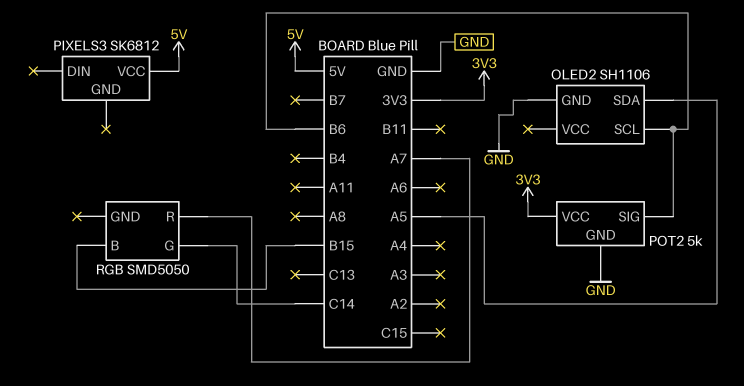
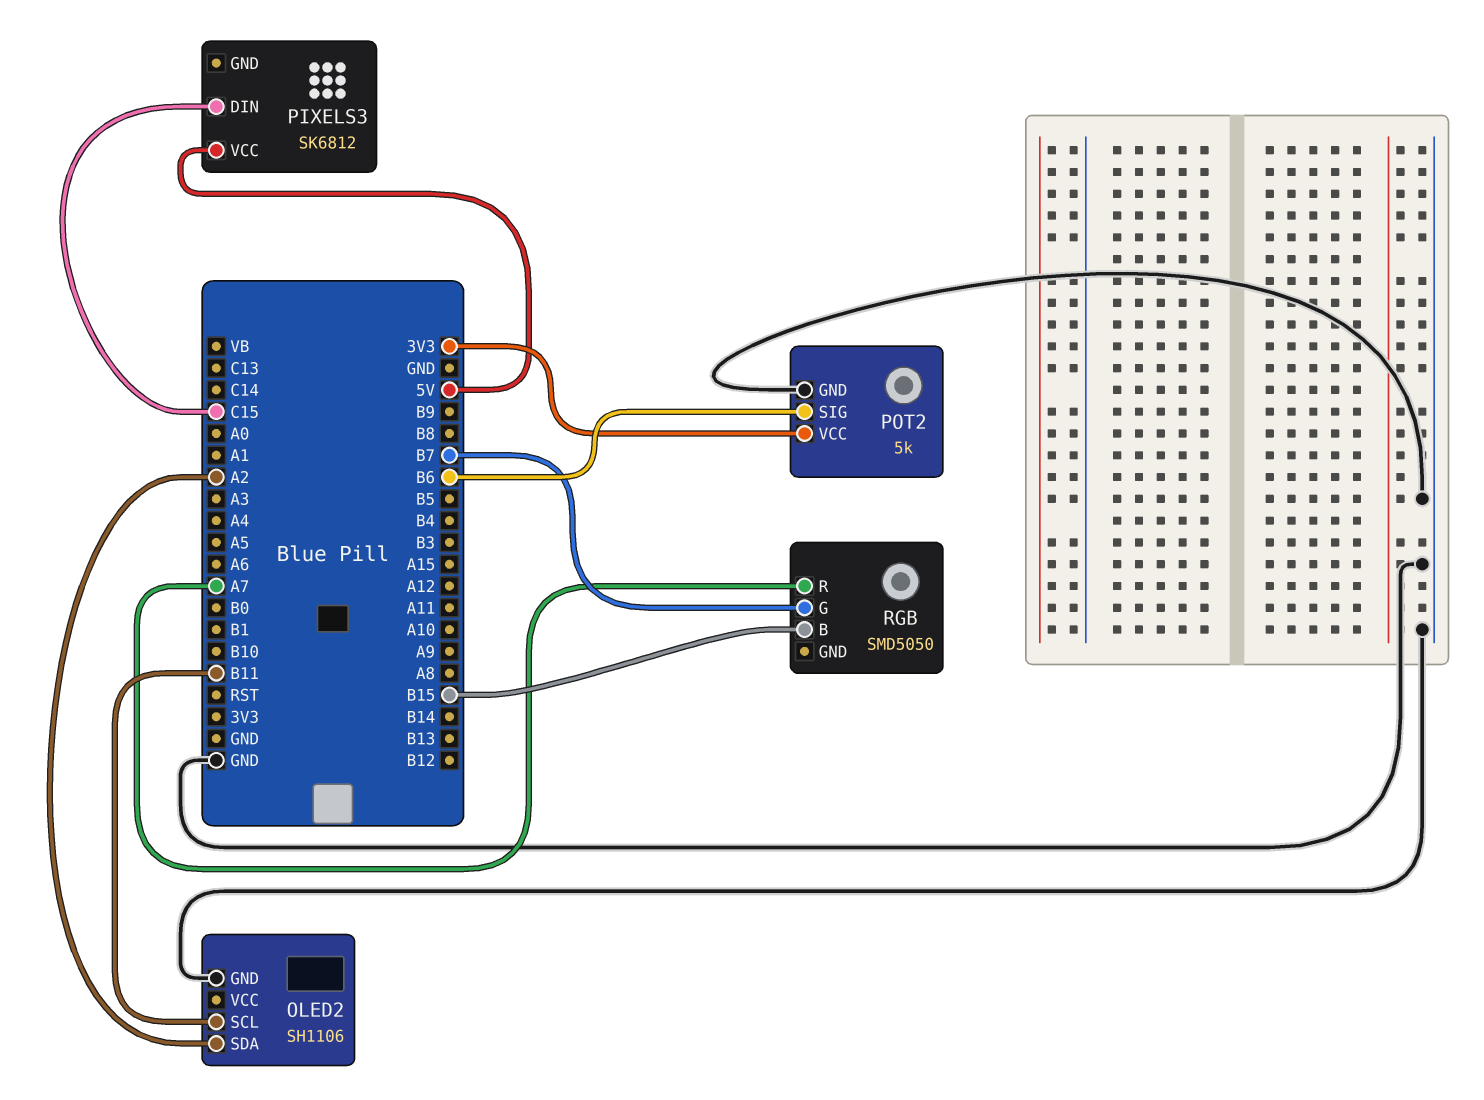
OLED2 pin SCL: B6 -> B11
OLED2 pin SDA: A5 -> A2
PIXELS3 pin DIN: none -> C15
RGB pin G: C14 -> B7

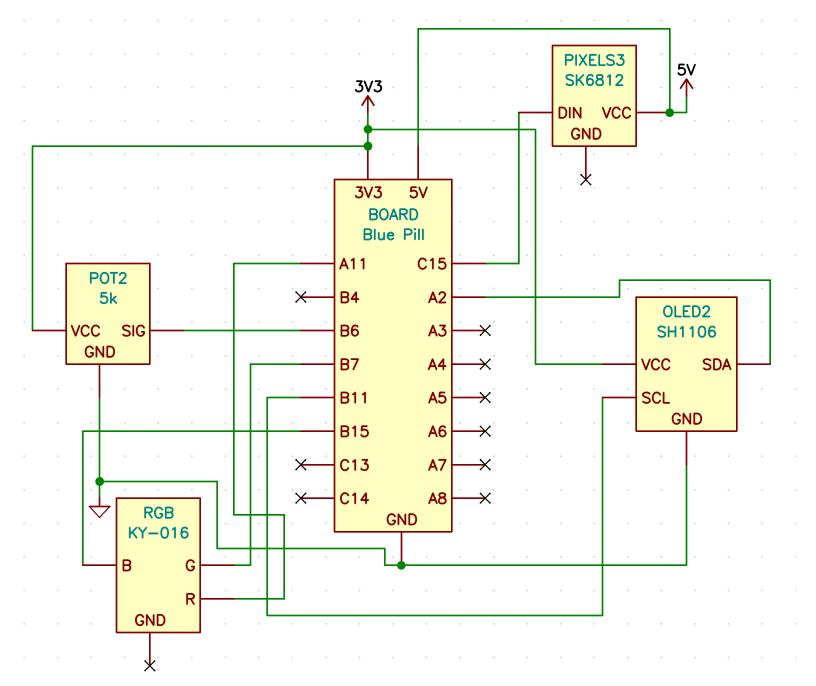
OLED2 pin VCC: none -> 3V3
RGB: SMD5050 -> KY-016
RGB pin R: A7 -> A11

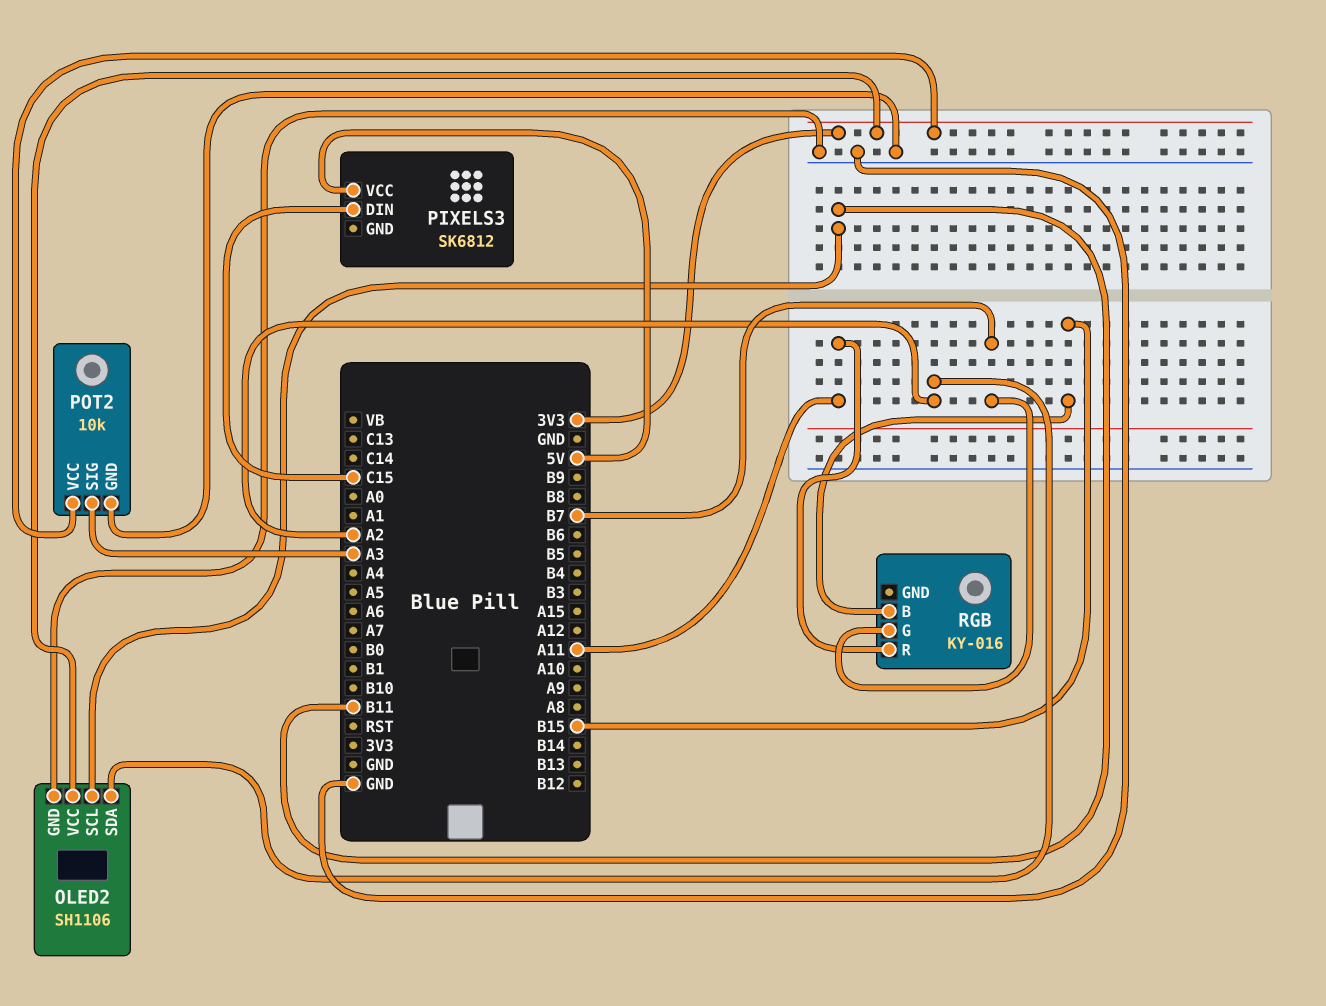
POT2: 5k -> 10k
POT2 pin SIG: B6 -> A3

